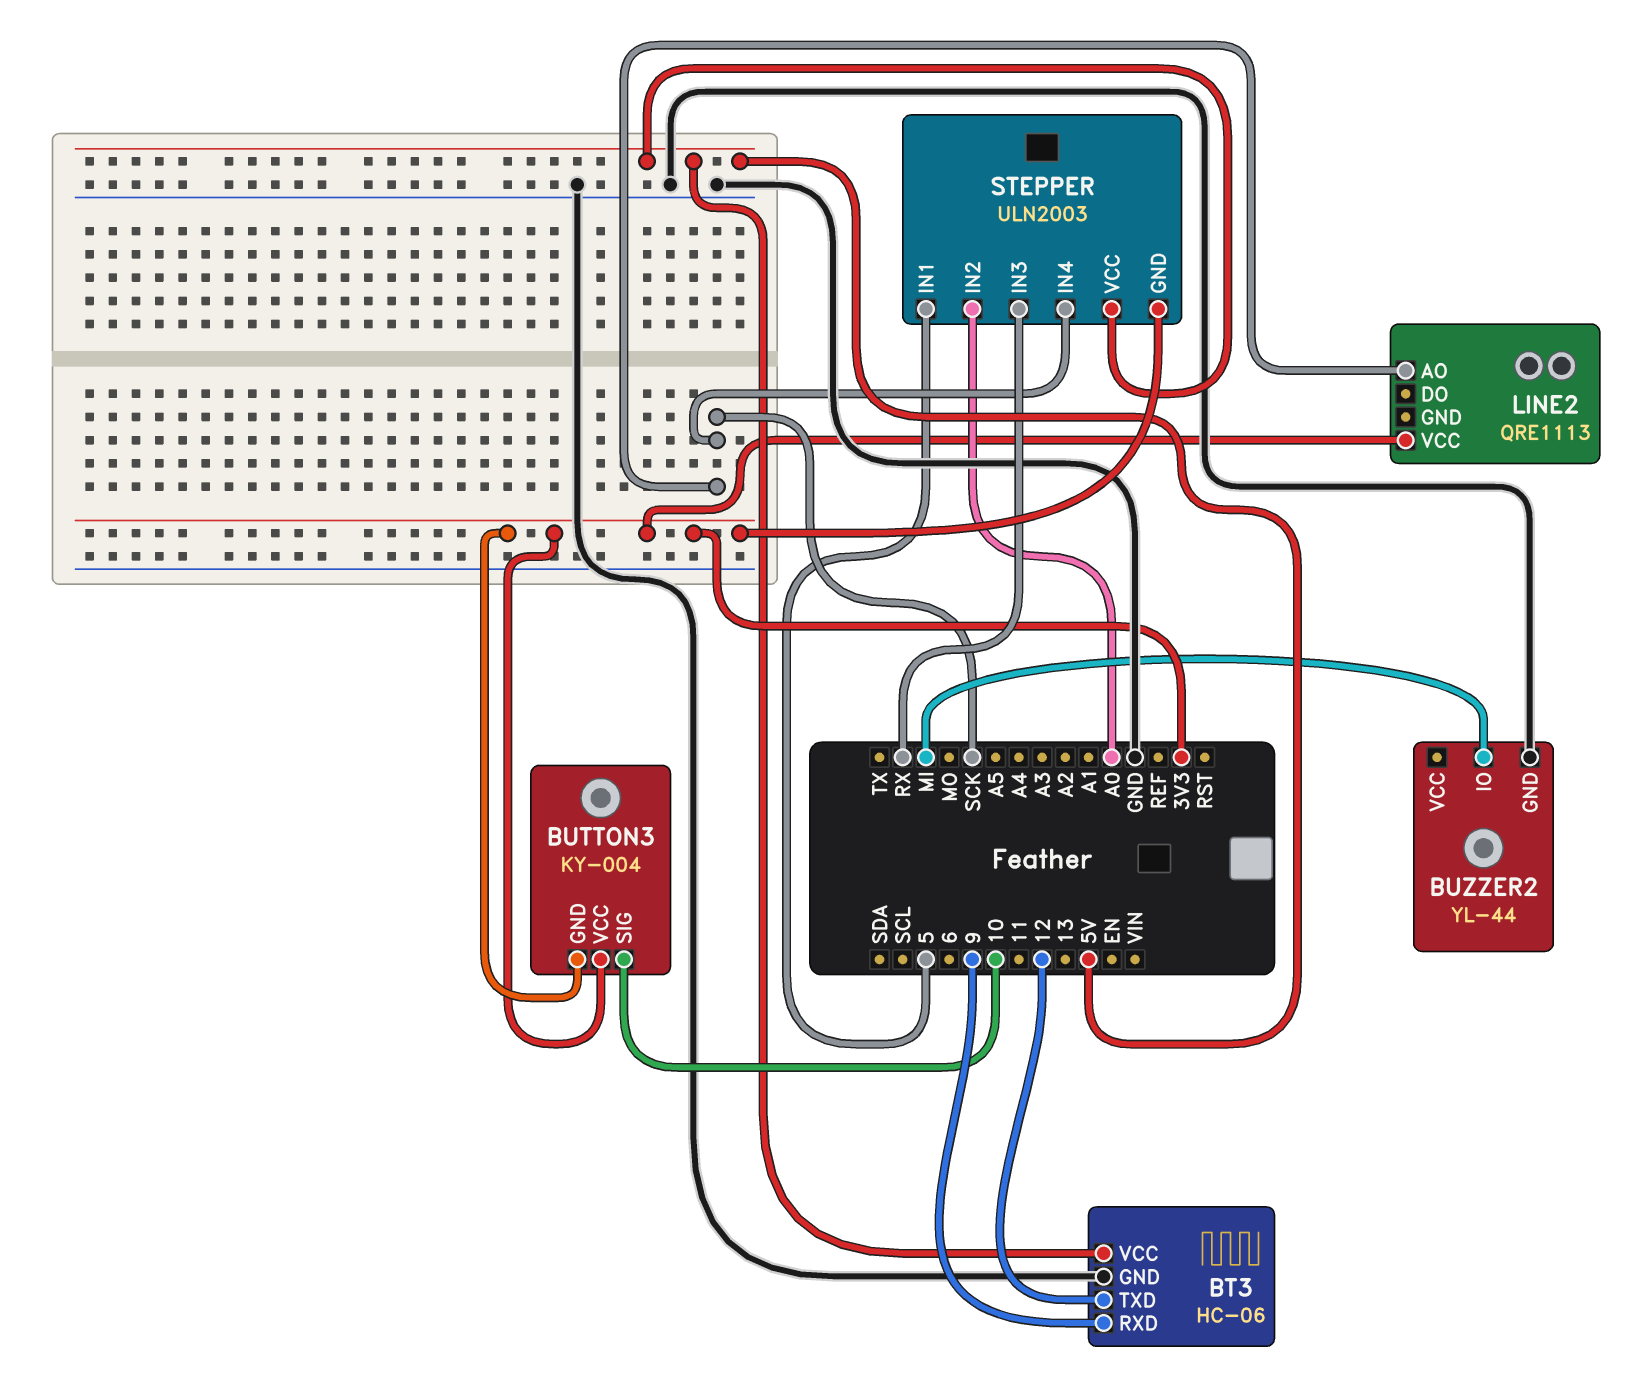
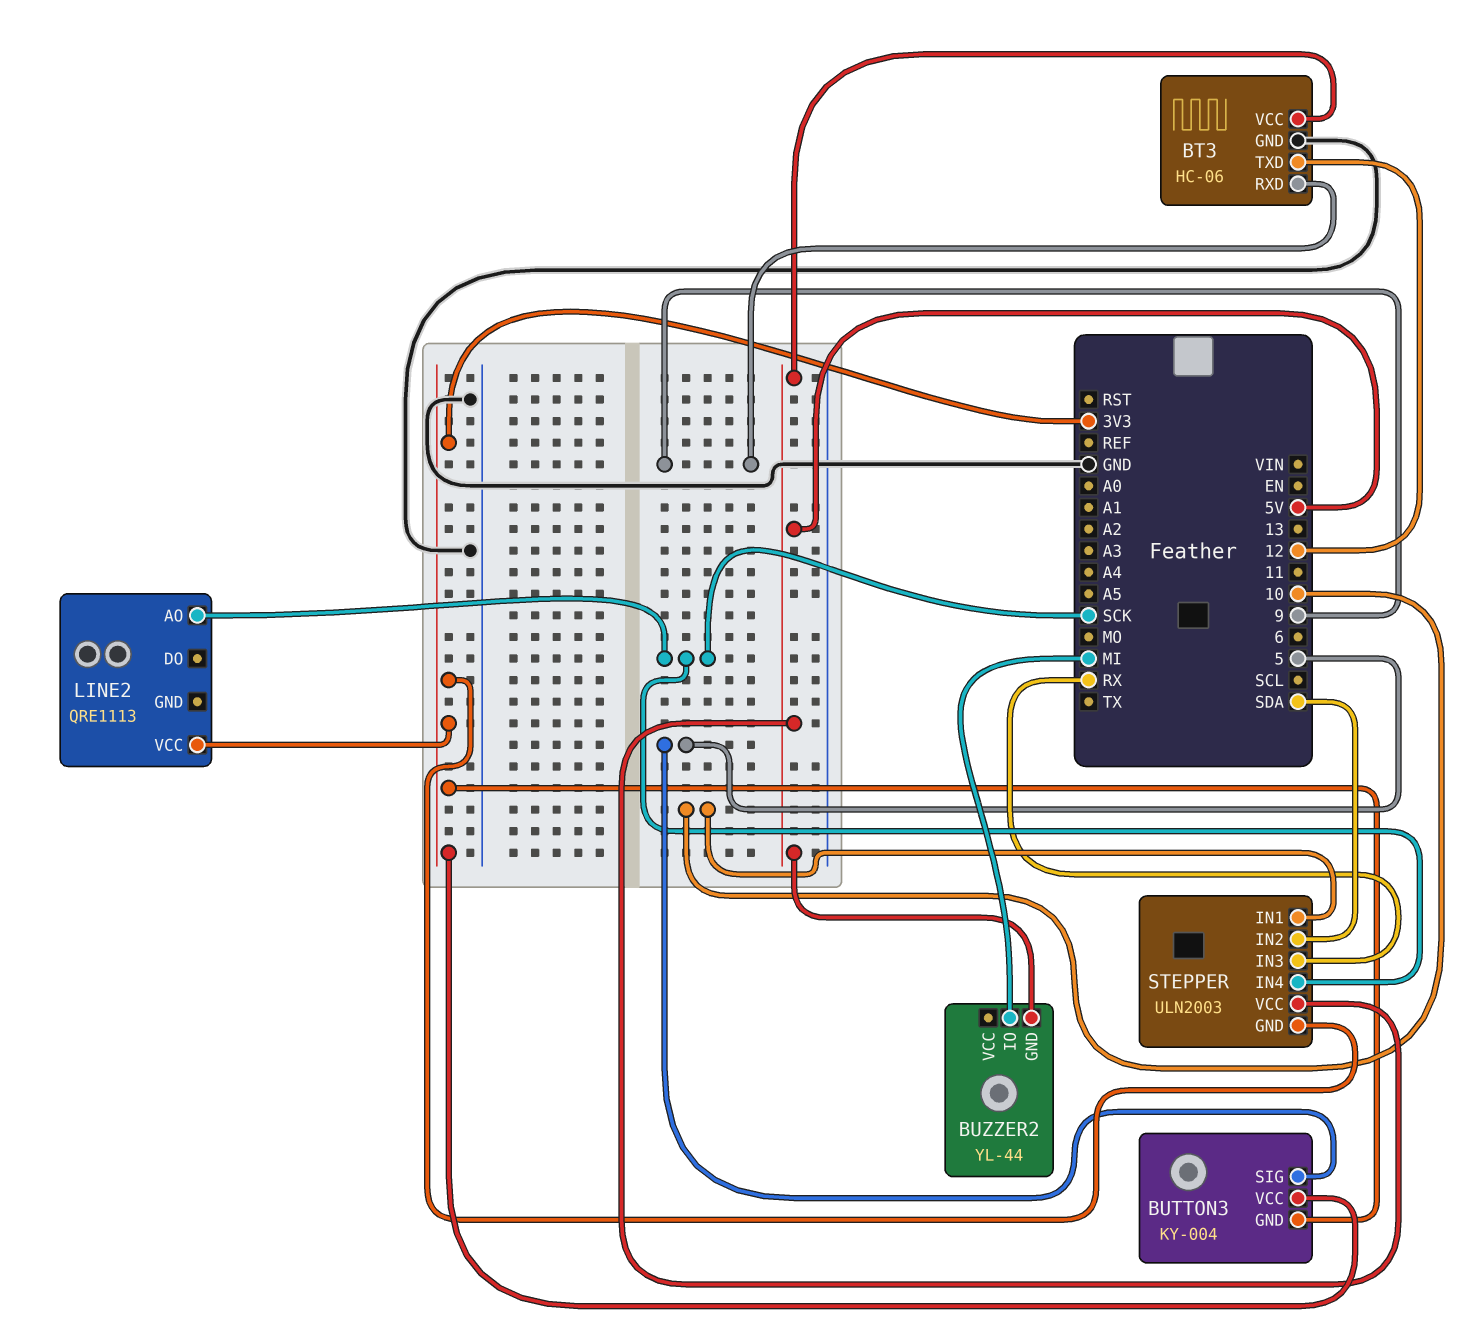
BUTTON3 pin SIG: 10 -> 5
BUZZER2 pin GND: GND -> 5V
STEPPER pin IN1: 5 -> 10
STEPPER pin IN2: A0 -> SDA

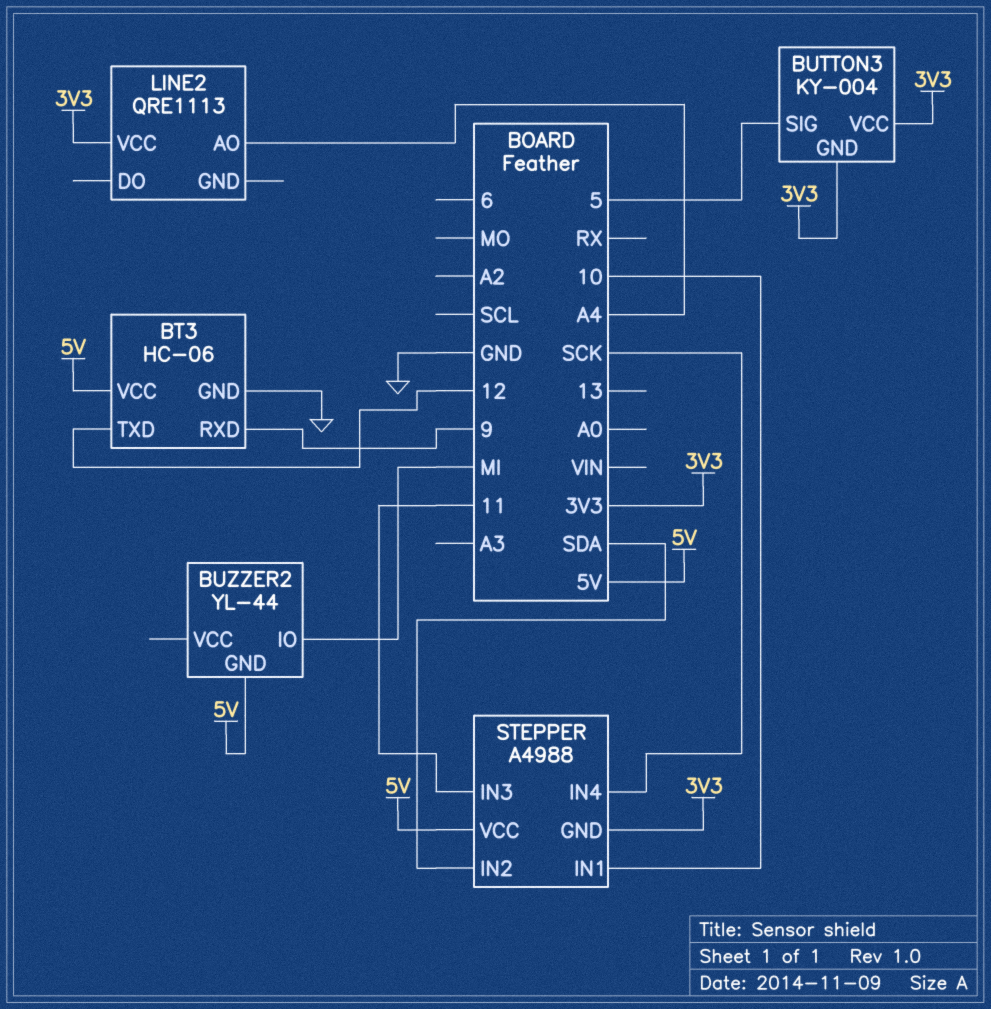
LINE2 pin AO: SCK -> A4
STEPPER: ULN2003 -> A4988
STEPPER pin IN3: RX -> 11

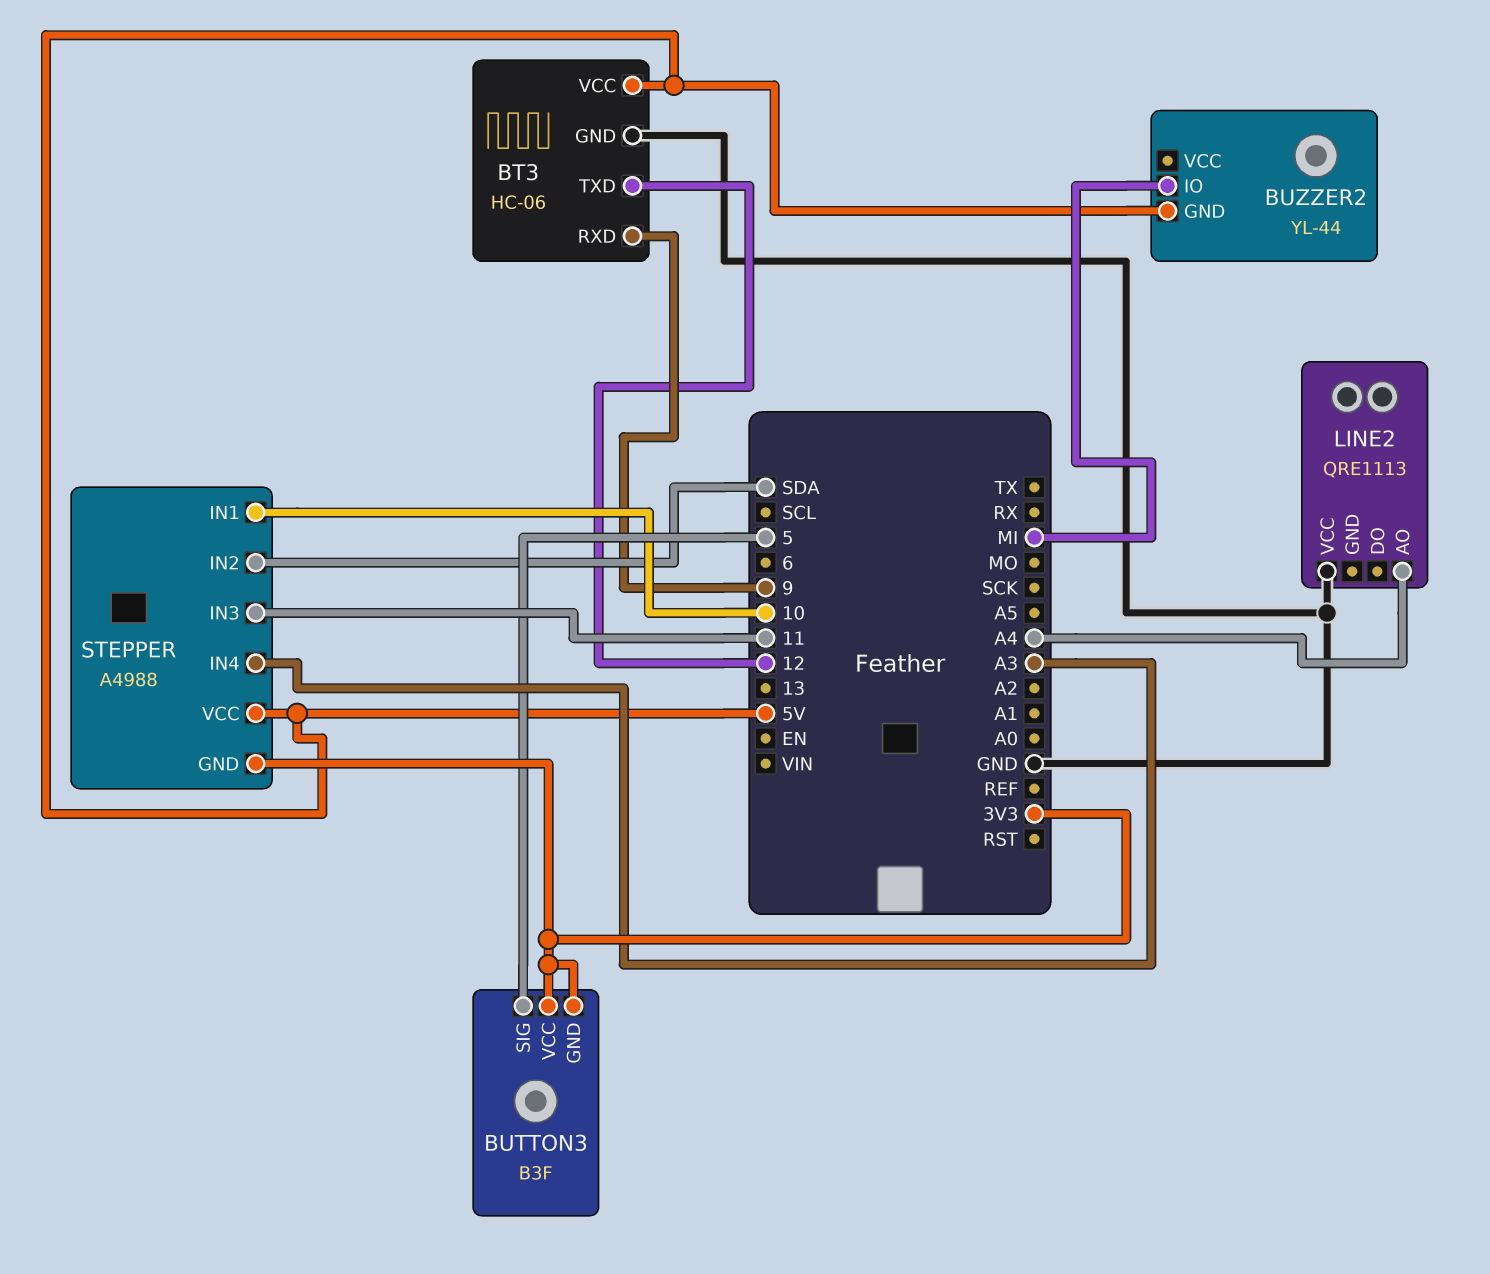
BUTTON3: KY-004 -> B3F
LINE2 pin VCC: 3V3 -> GND
STEPPER pin IN4: SCK -> A3

